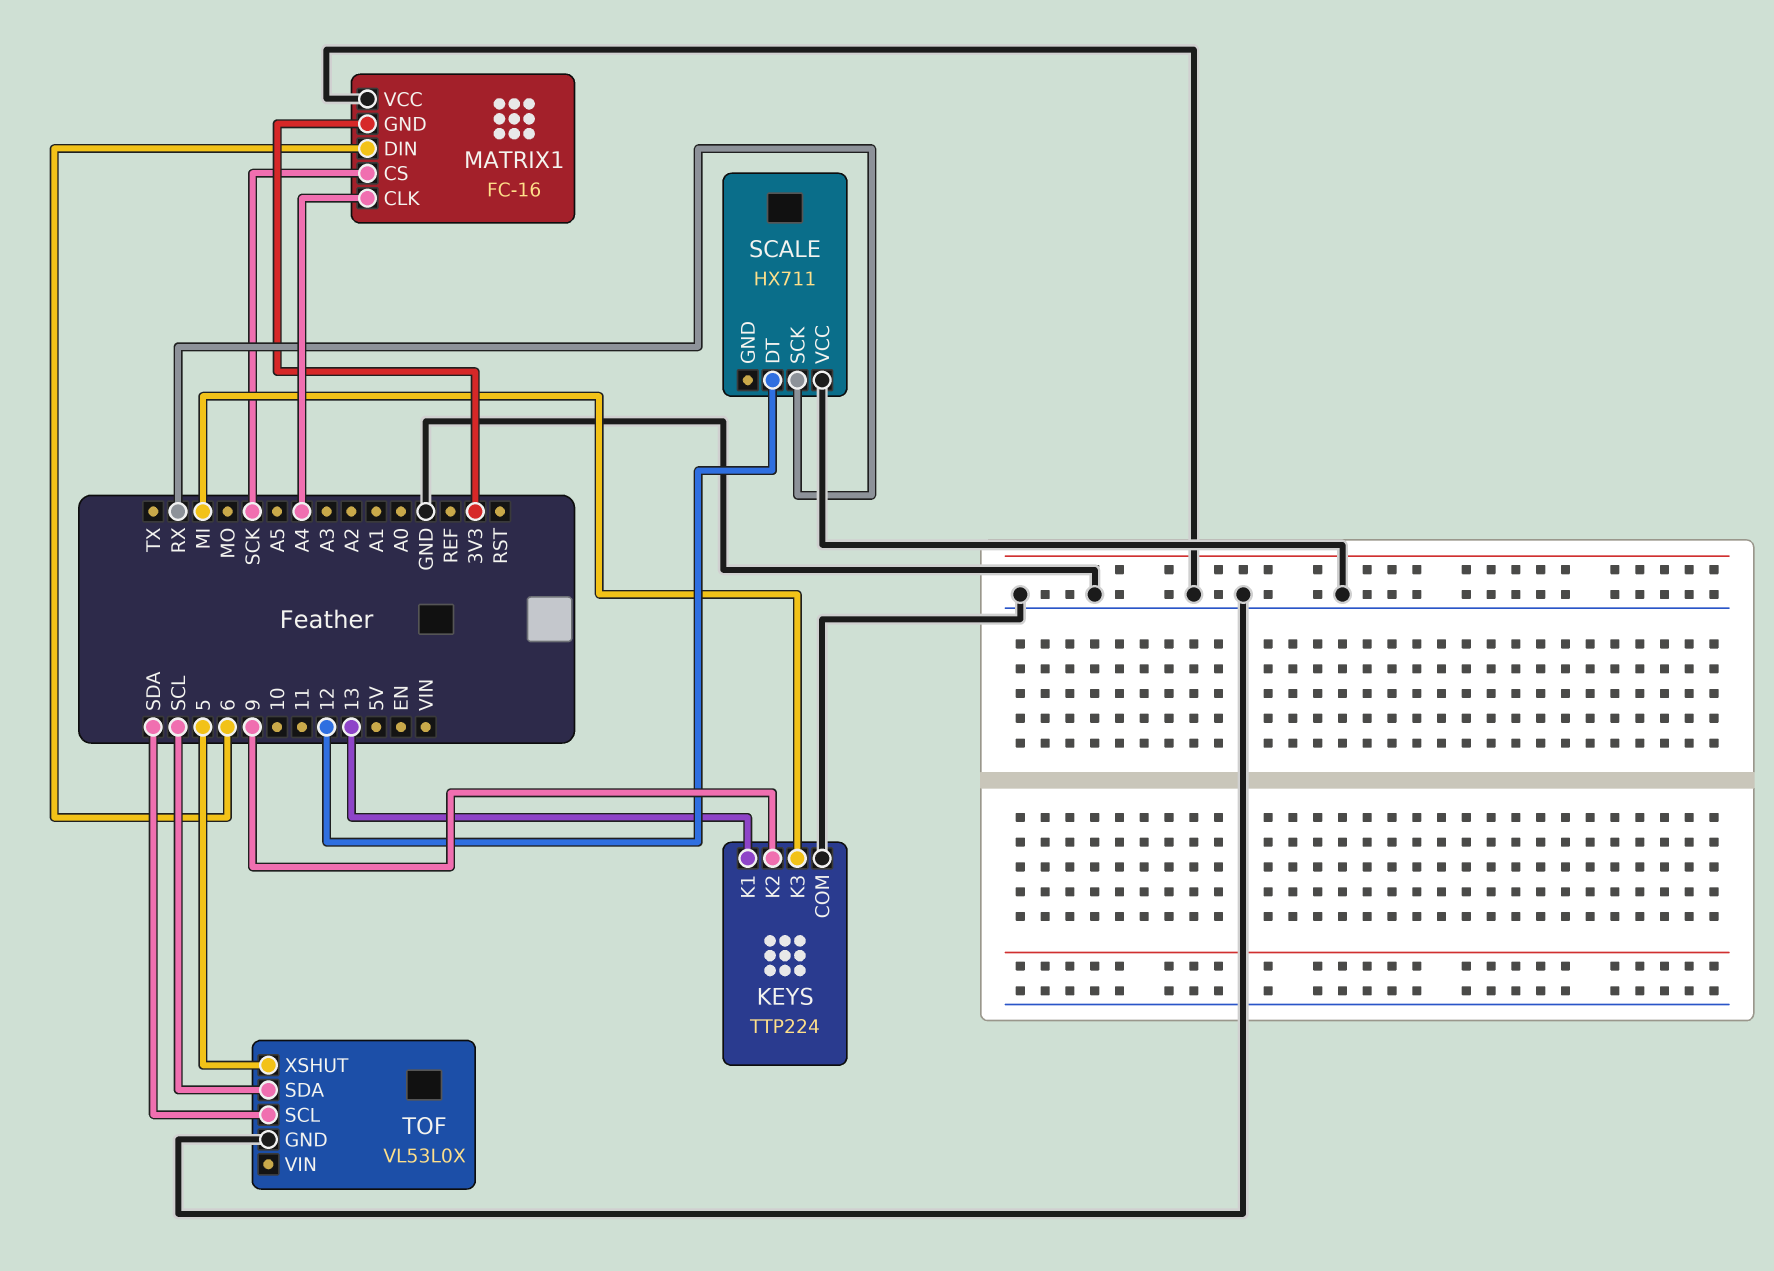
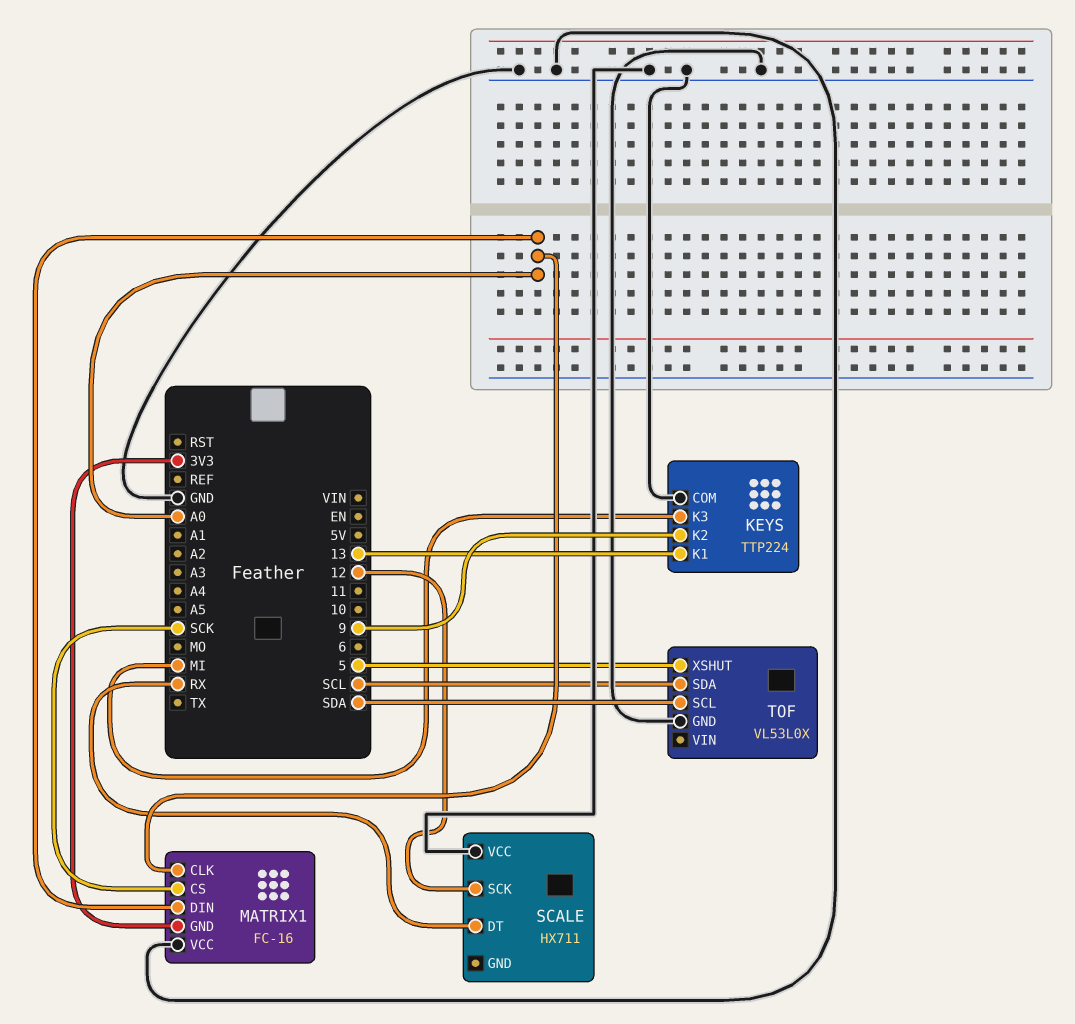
MATRIX1 pin CLK: A4 -> A0
MATRIX1 pin DIN: 6 -> A0
SCALE pin DT: 12 -> RX
SCALE pin SCK: RX -> 12

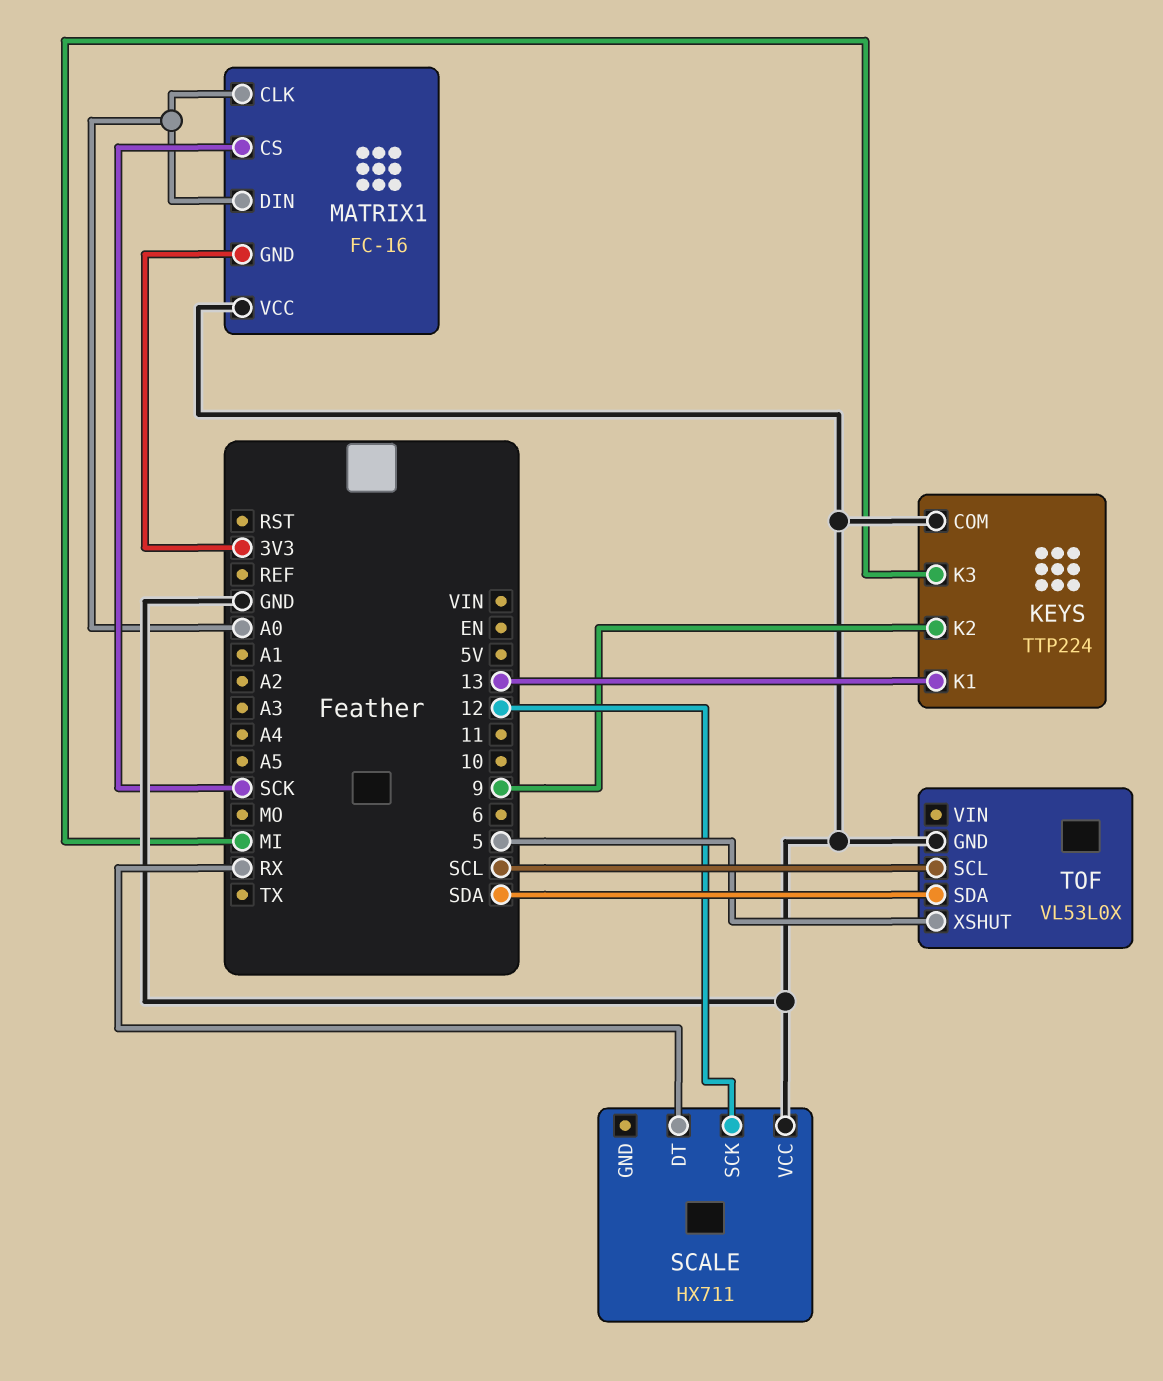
TOF pin SCL: SDA -> SCL
TOF pin SDA: SCL -> SDA

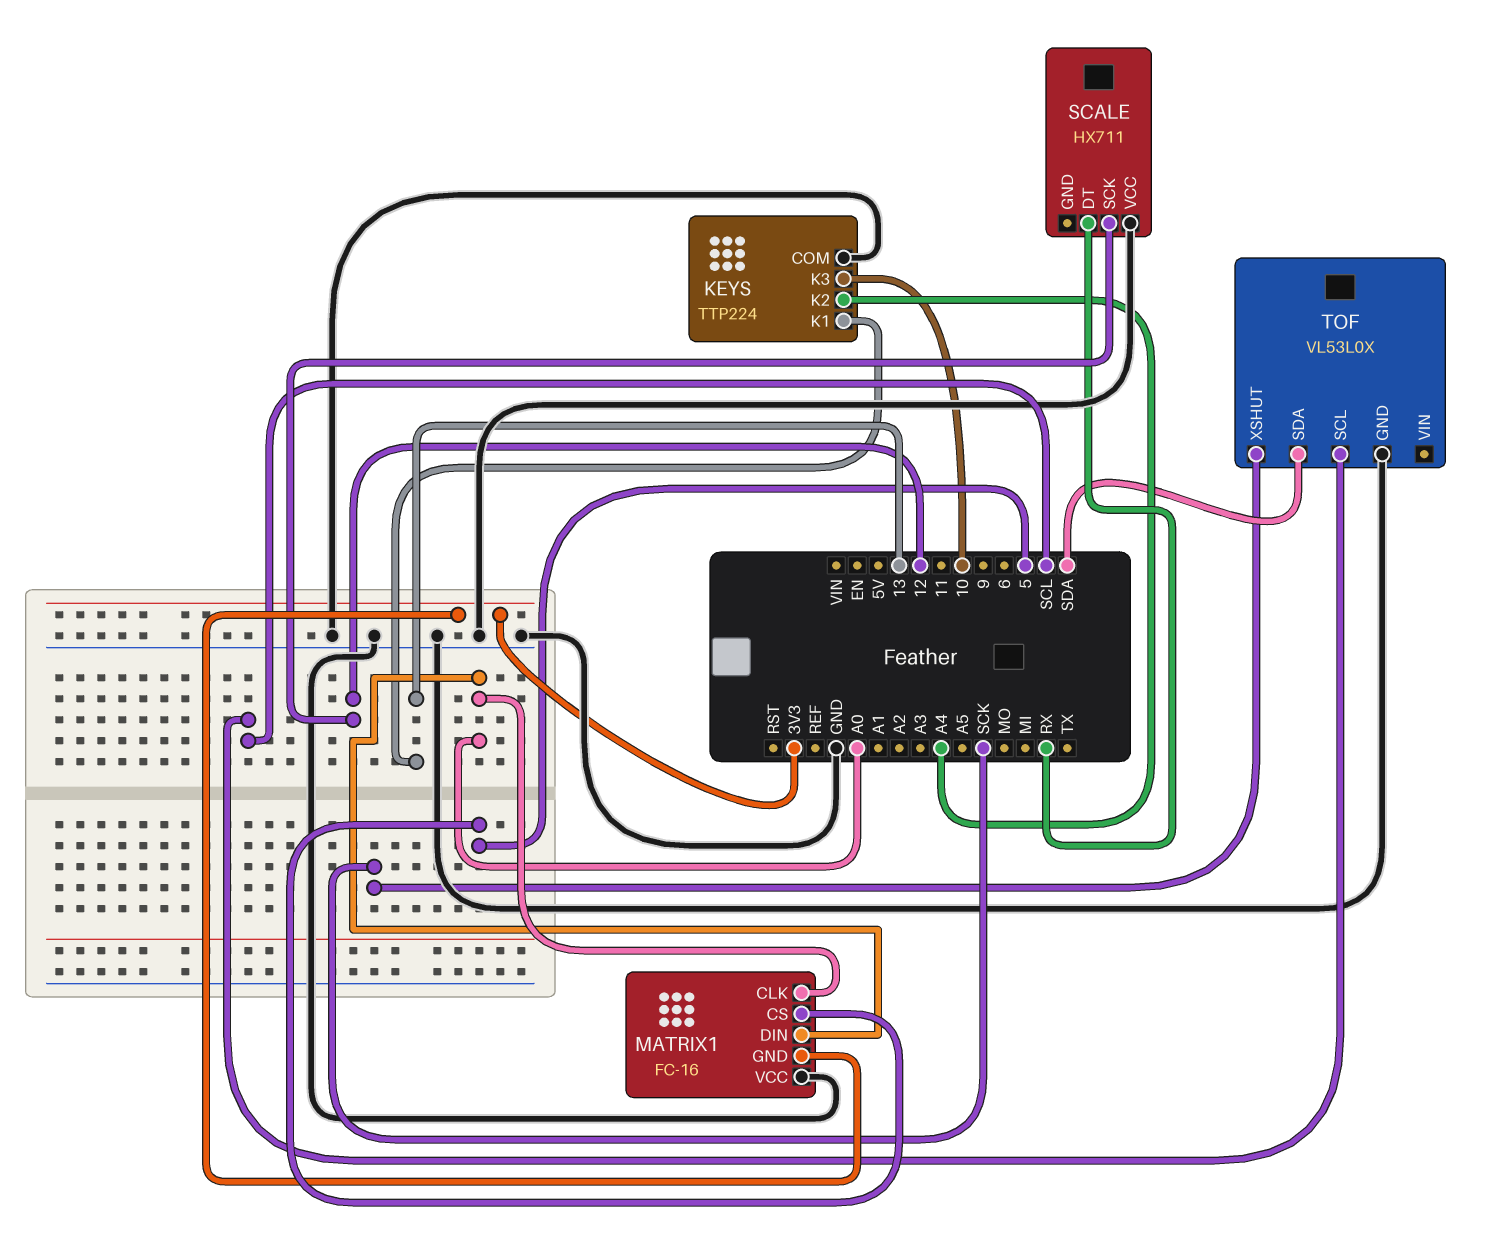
KEYS pin K2: 9 -> A4
KEYS pin K3: MI -> 10
MATRIX1 pin CS: SCK -> 5
TOF pin XSHUT: 5 -> SCK

